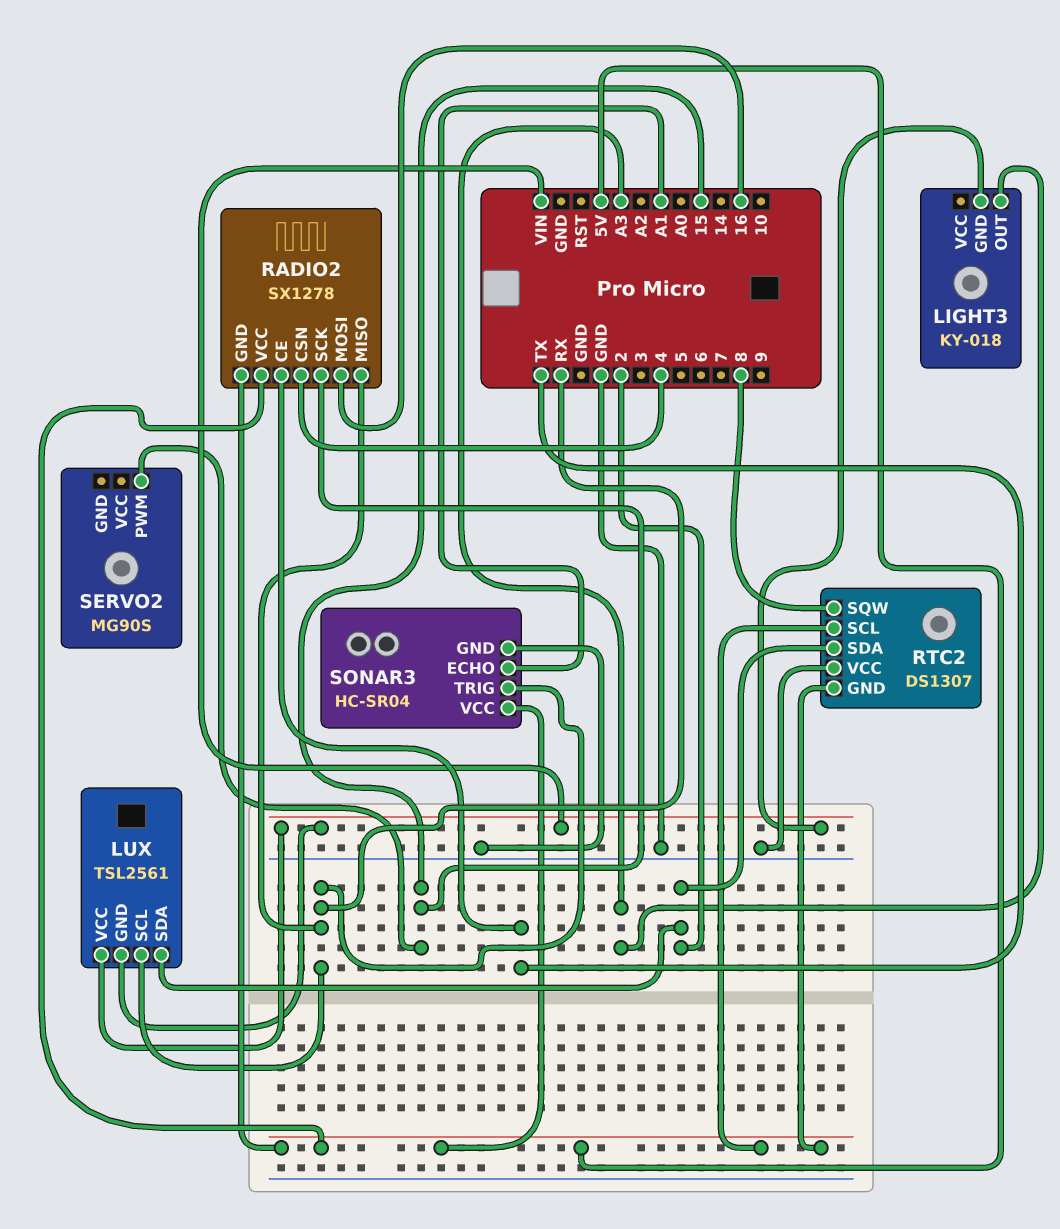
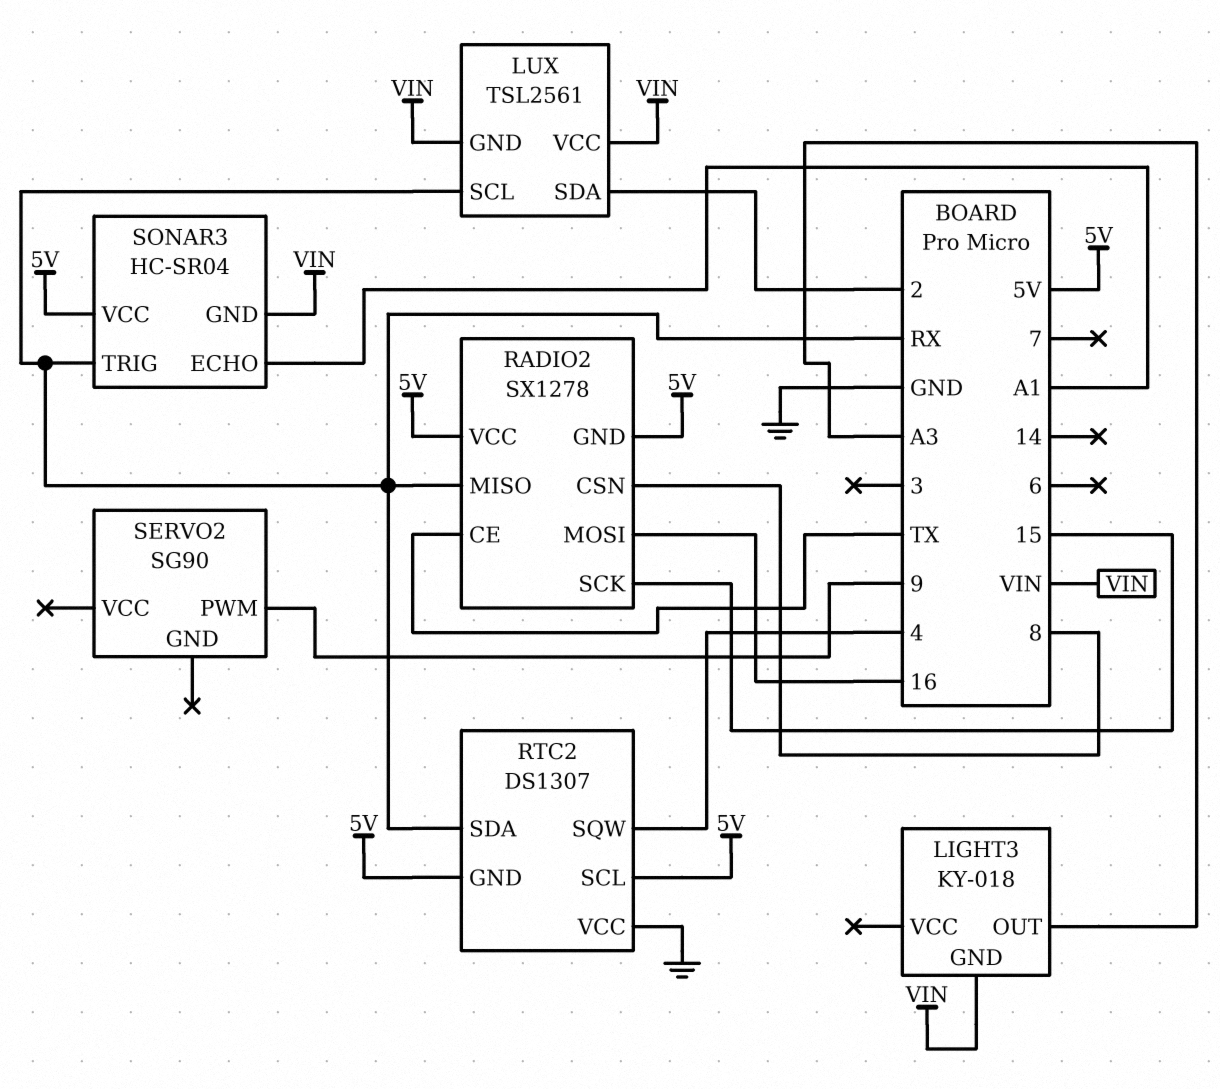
RADIO2 pin CSN: 4 -> 8
RTC2 pin SDA: 2 -> RX
RTC2 pin SQW: 8 -> 4
SERVO2: MG90S -> SG90
SERVO2 pin PWM: 15 -> 9
SONAR3 pin GND: GND -> VIN

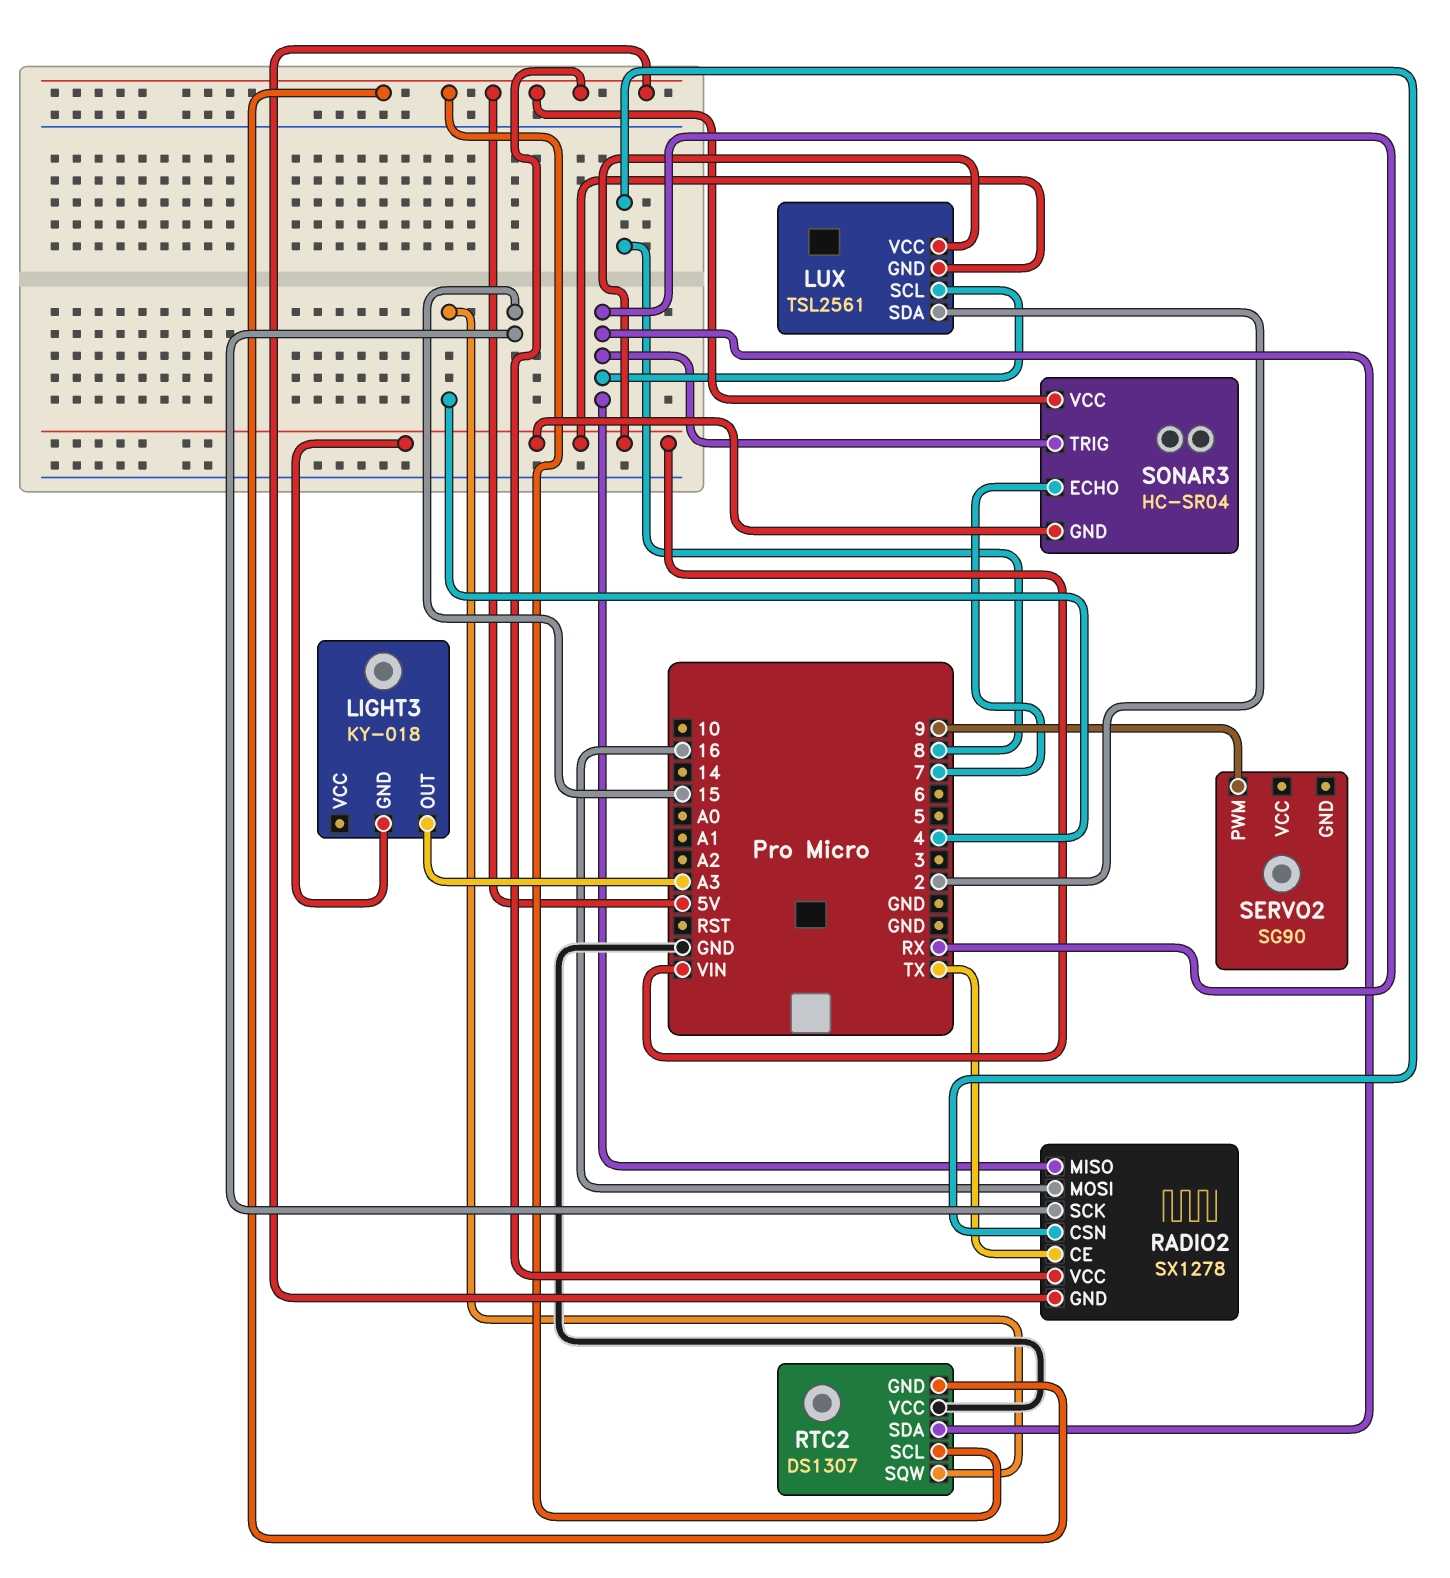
SONAR3 pin ECHO: A1 -> 7

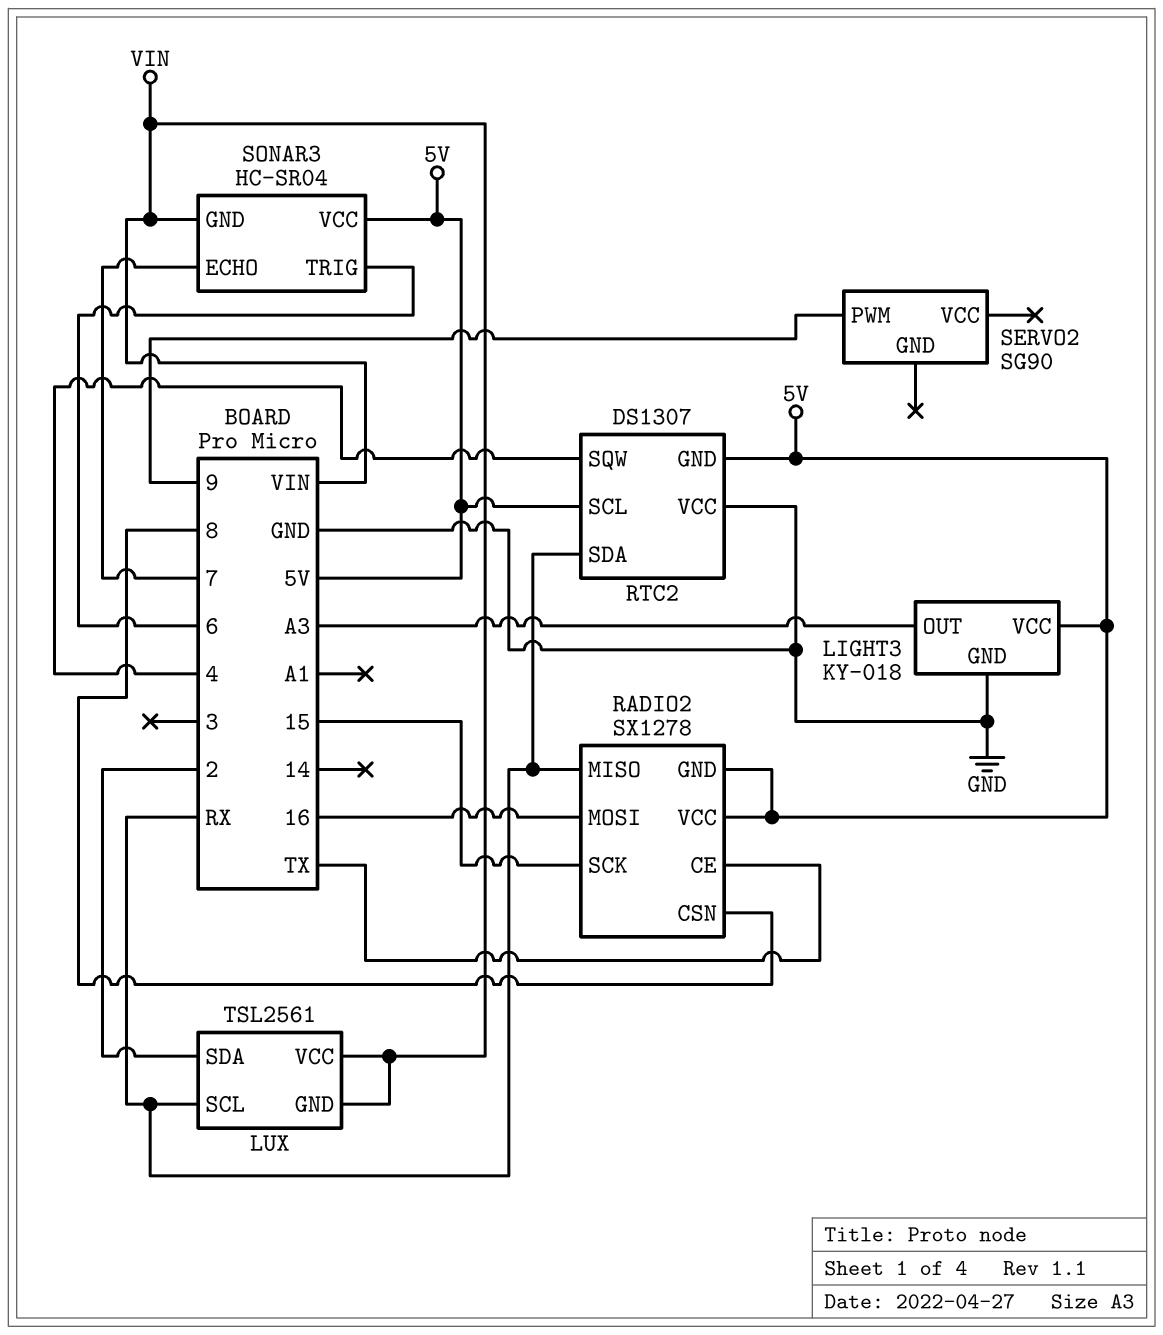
LIGHT3 pin GND: VIN -> GND
LIGHT3 pin VCC: none -> 5V
SONAR3 pin TRIG: RX -> 6

